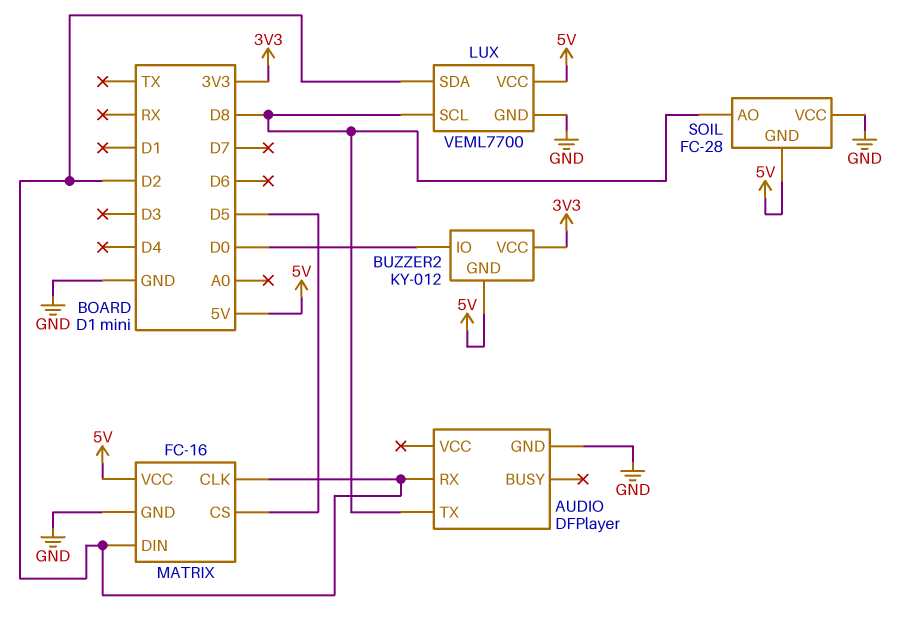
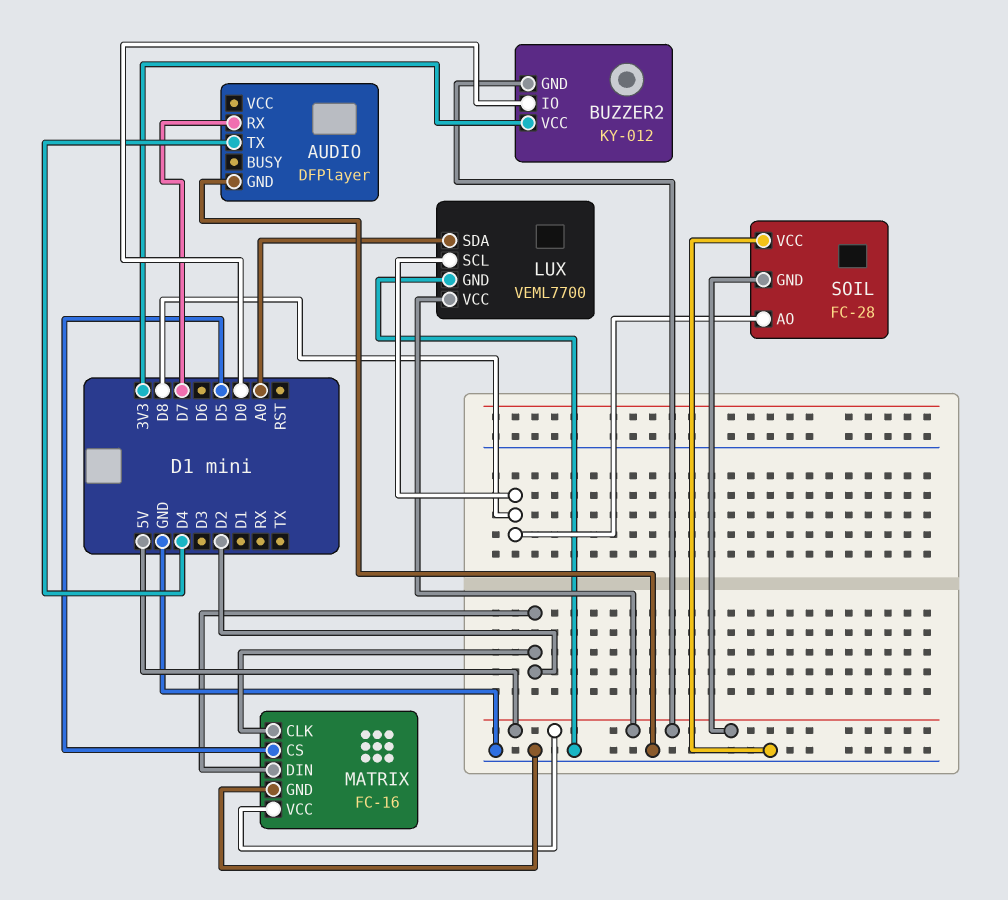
AUDIO pin RX: D2 -> D7
AUDIO pin TX: D8 -> D4
LUX pin SDA: D2 -> A0

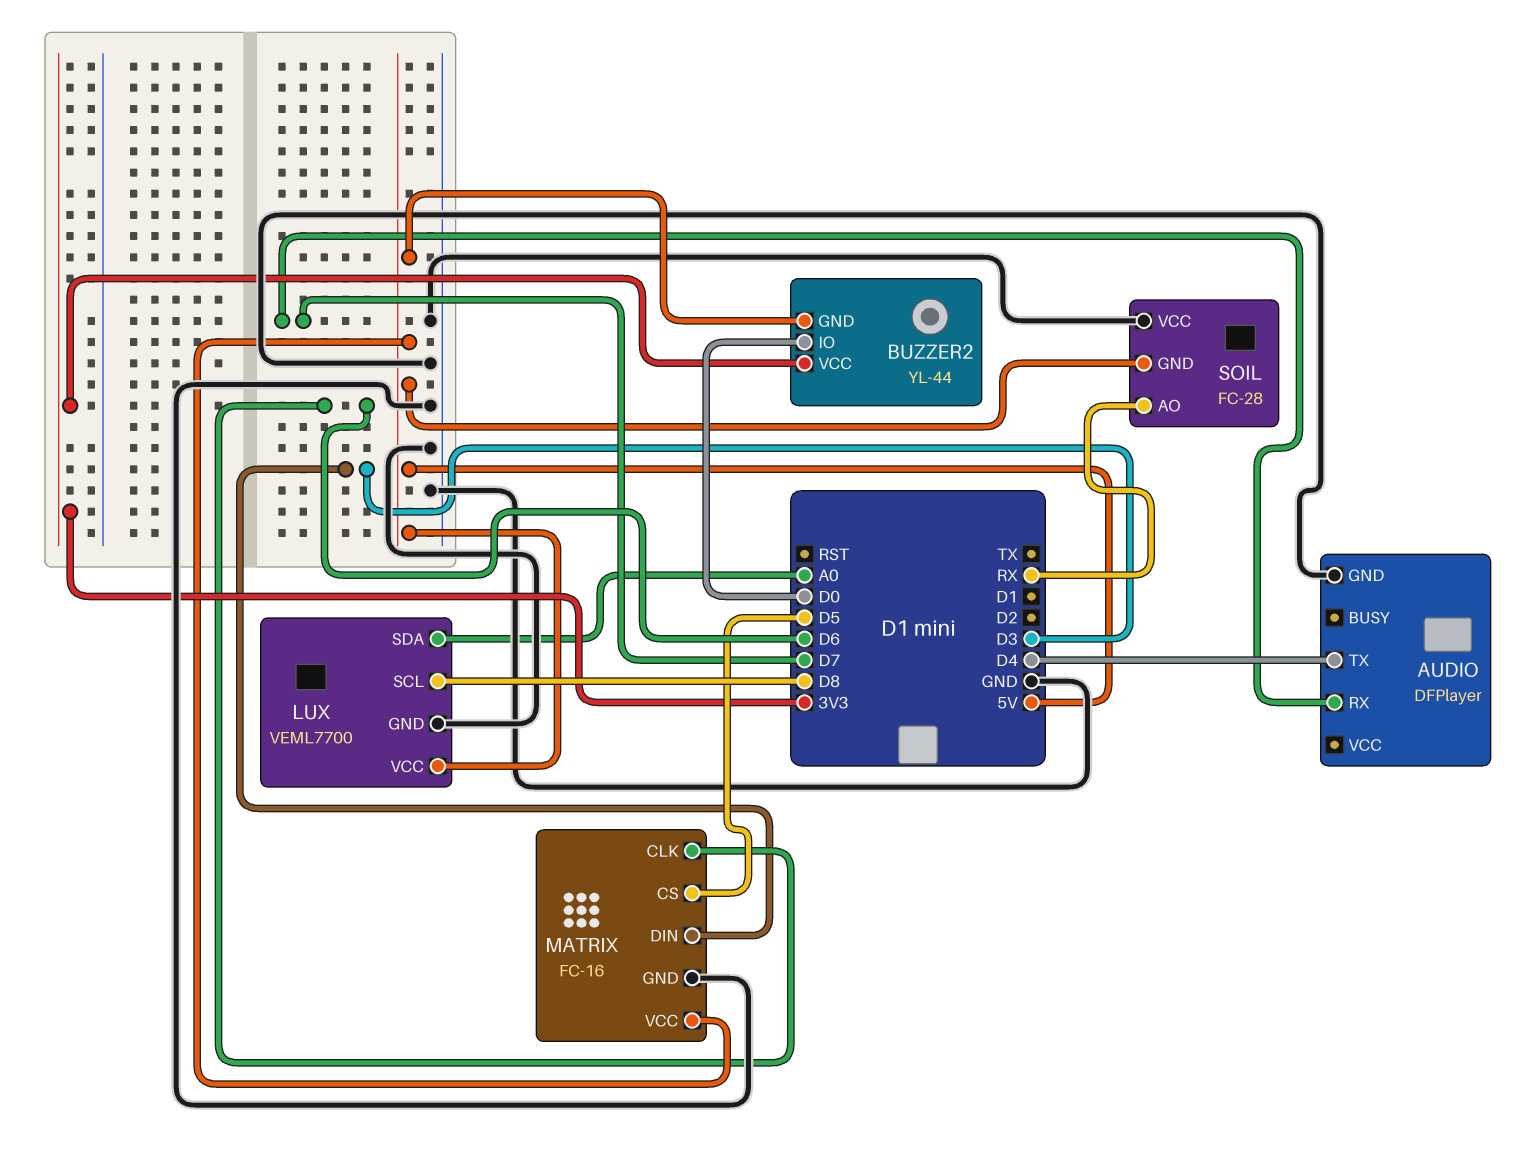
BUZZER2: KY-012 -> YL-44
MATRIX pin CLK: D2 -> D6
MATRIX pin DIN: D2 -> D3
SOIL pin AO: D8 -> RX

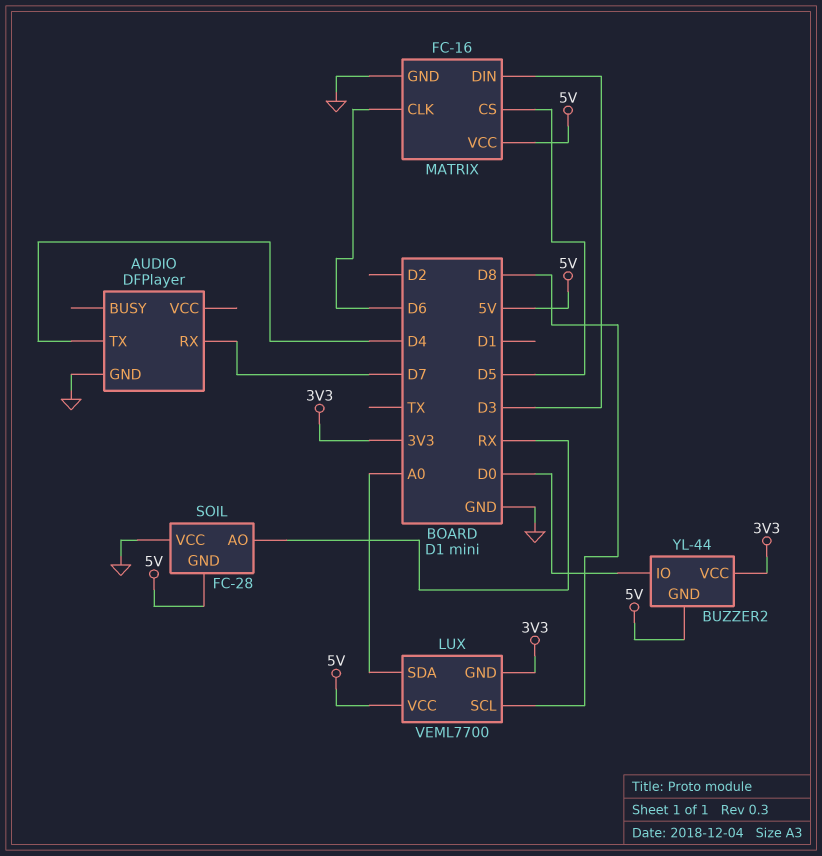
LUX pin GND: GND -> 3V3

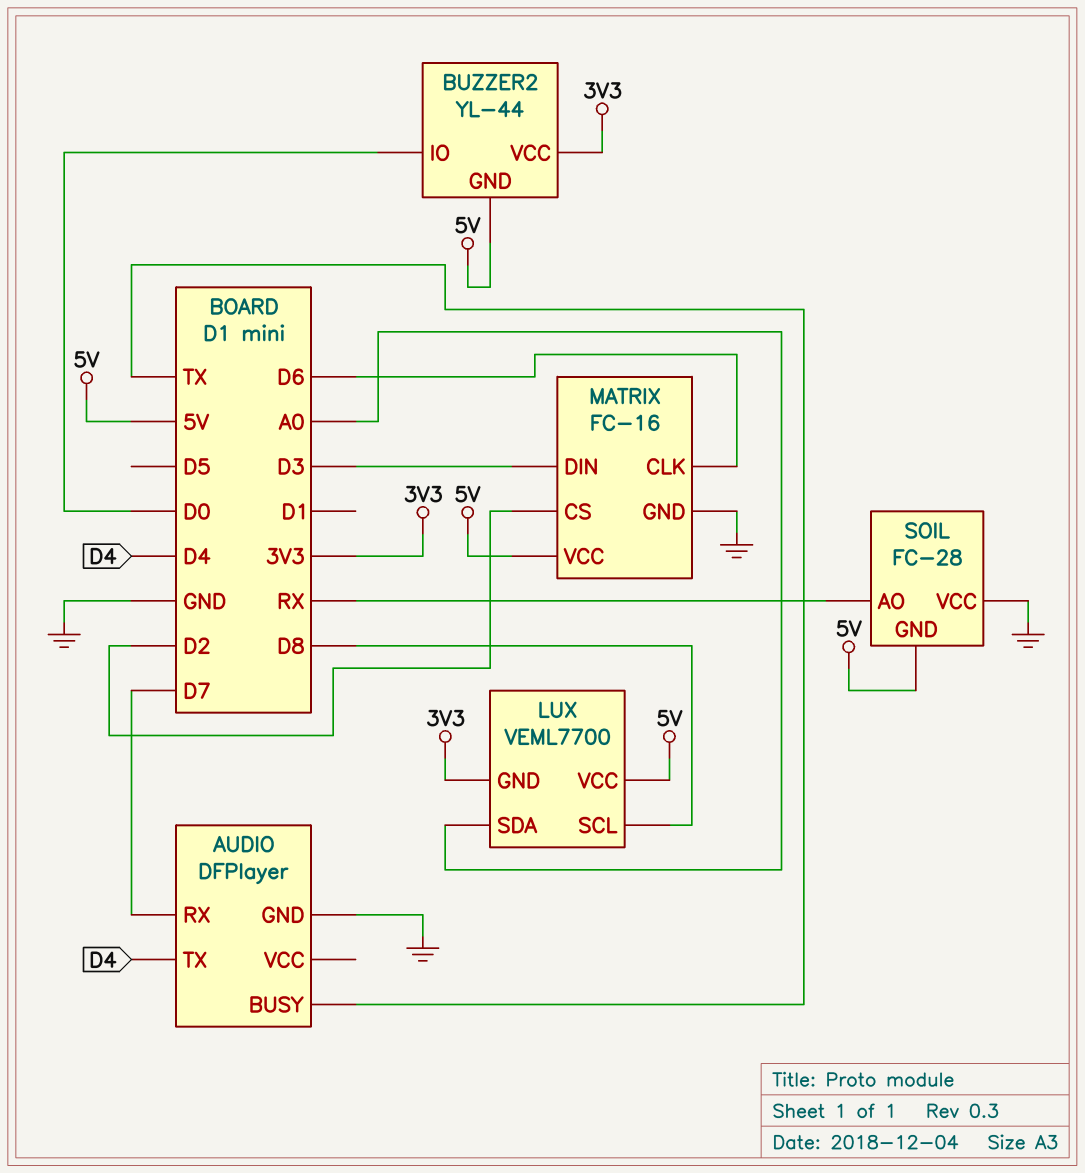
AUDIO pin BUSY: none -> TX
MATRIX pin CS: D5 -> D2

